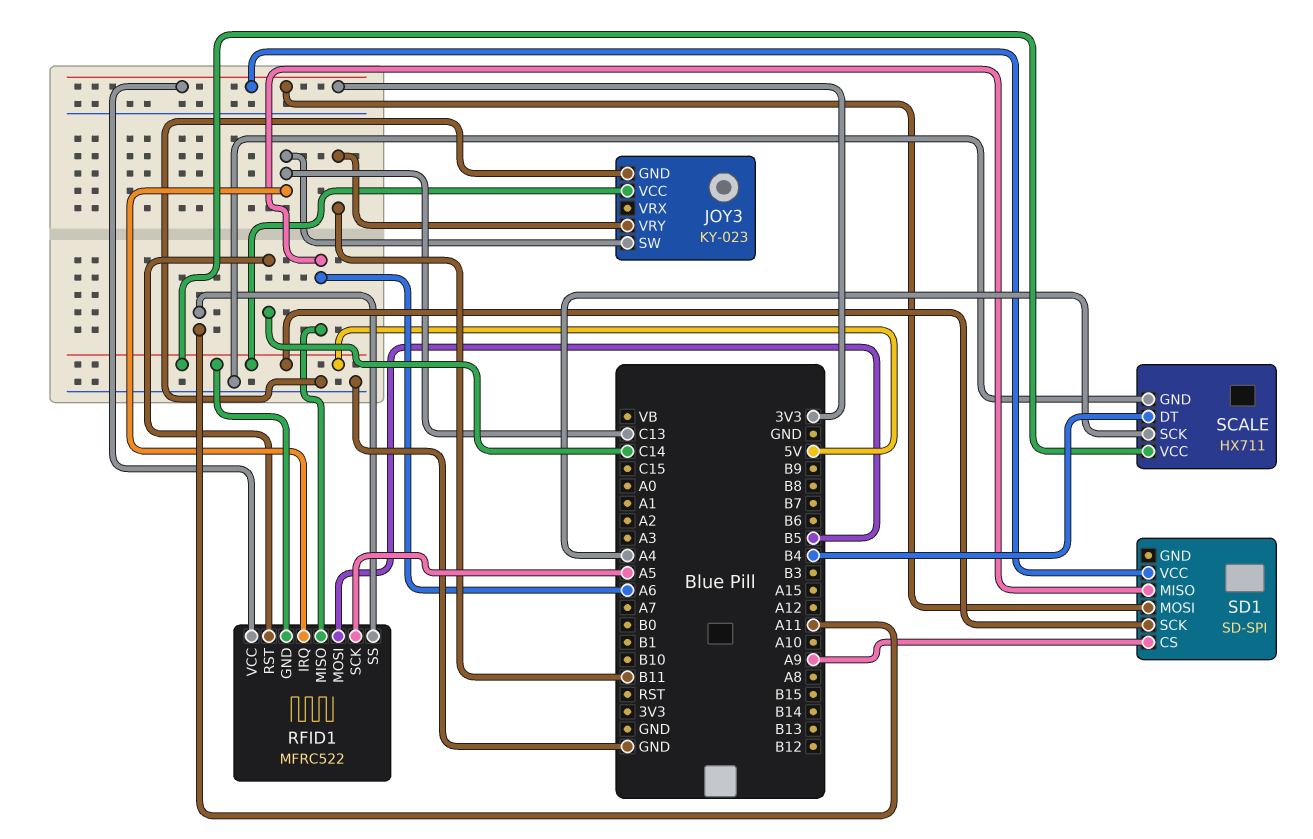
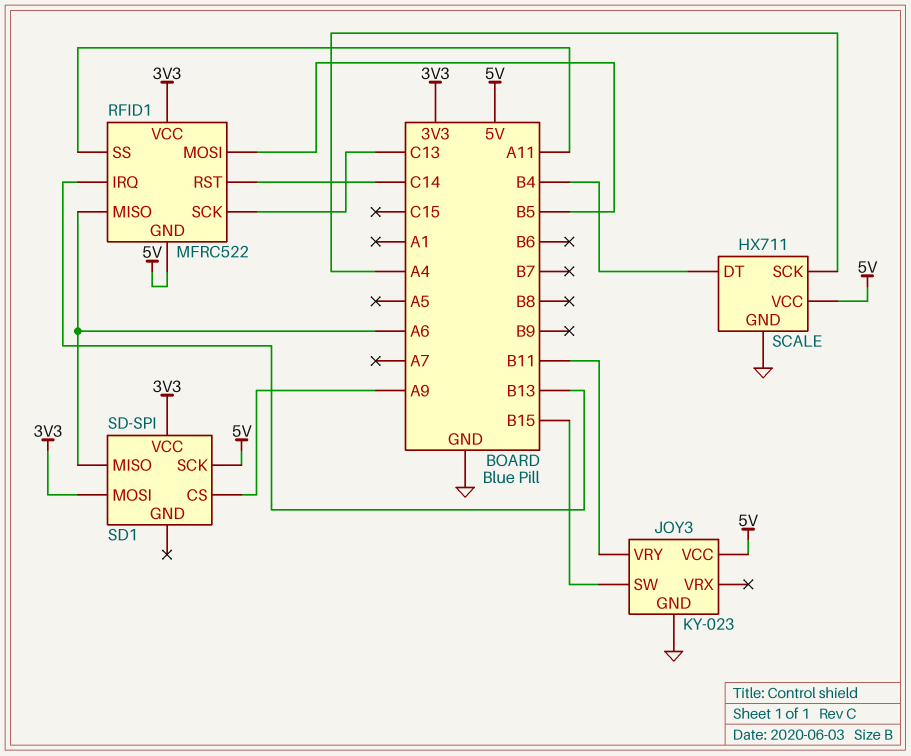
JOY3 pin SW: C13 -> B15
RFID1 pin IRQ: C13 -> B13
RFID1 pin SCK: A5 -> C13

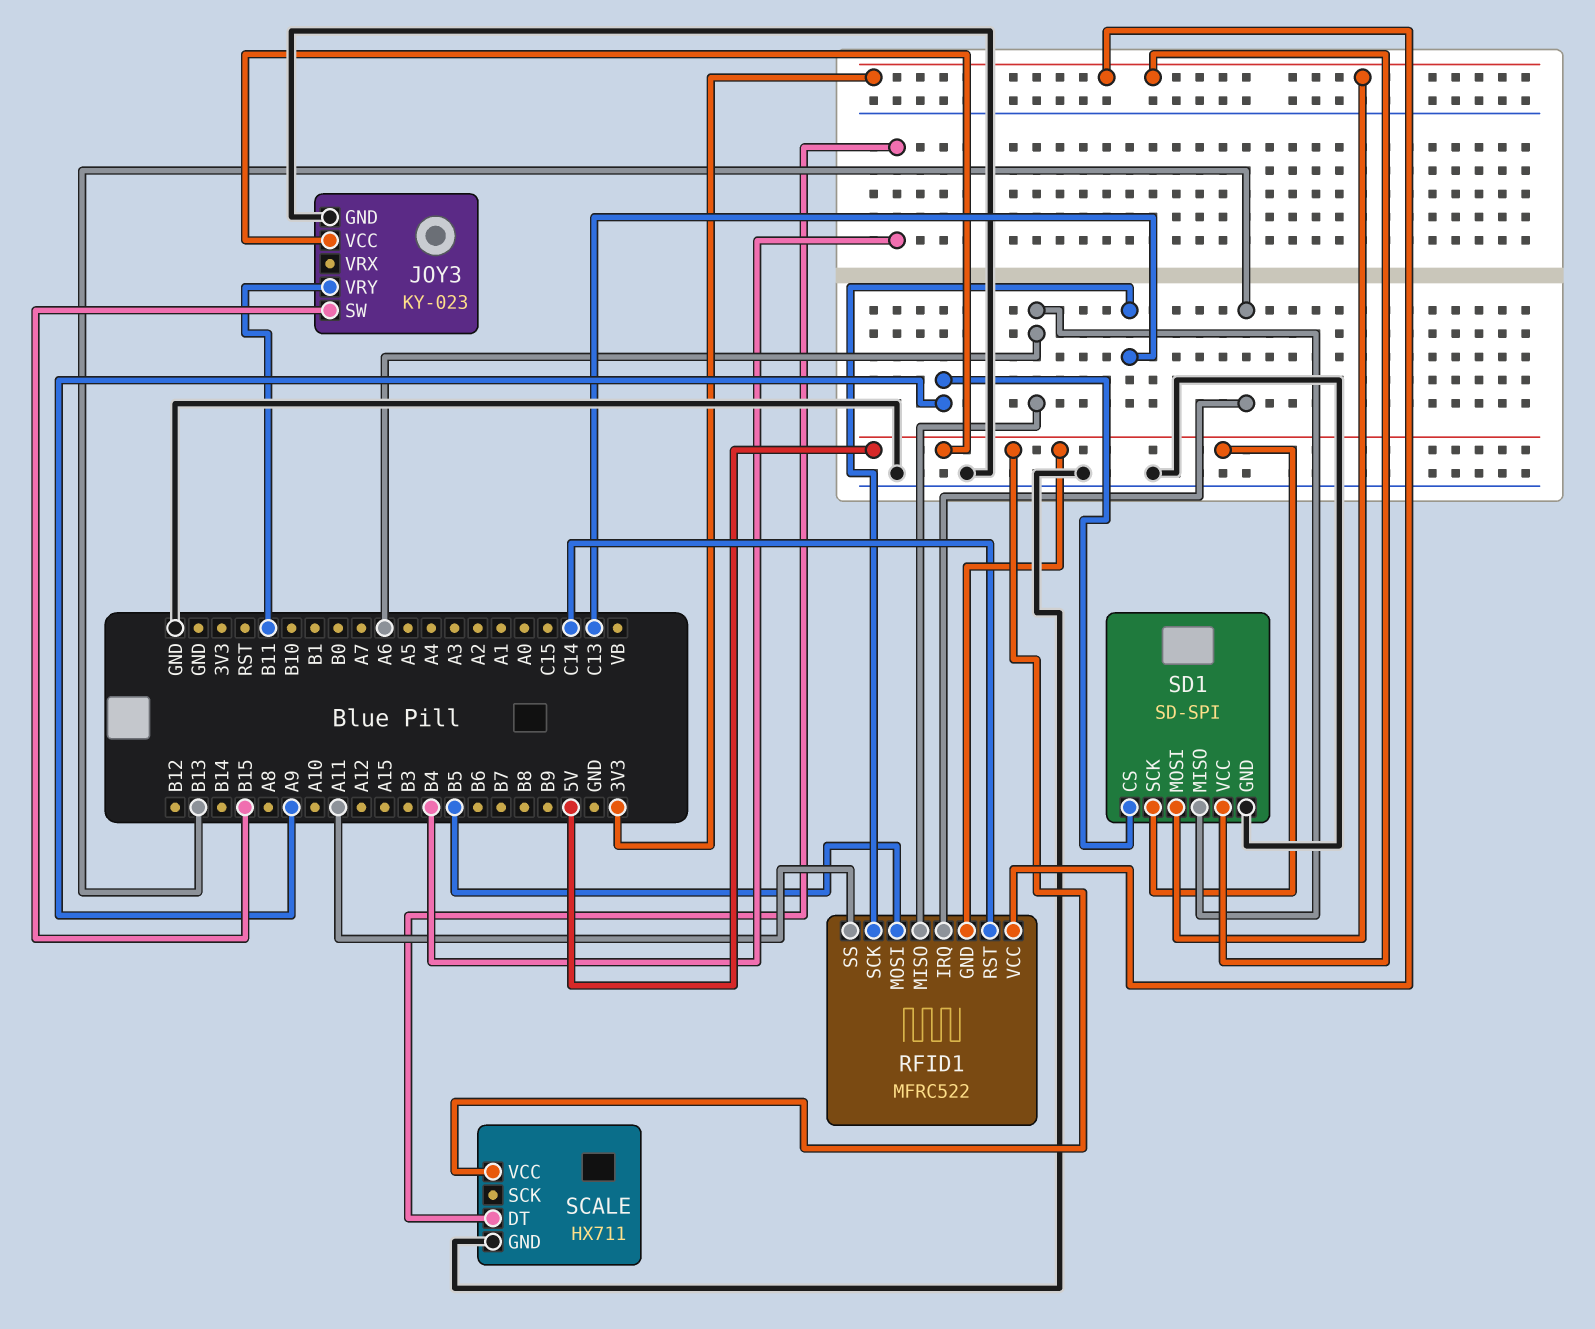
SCALE pin SCK: A4 -> none
SD1 pin GND: none -> GND

